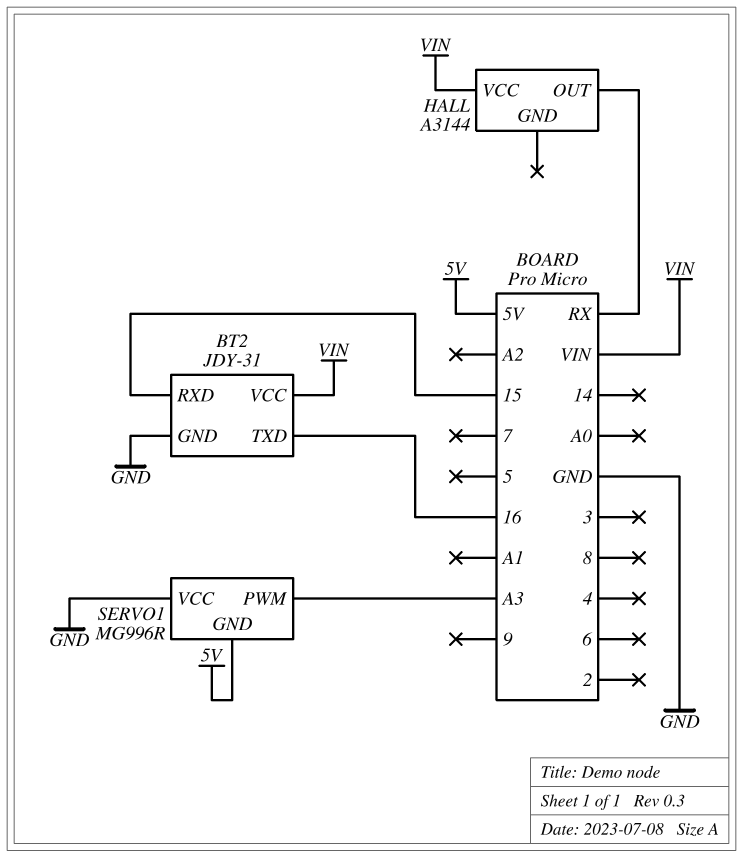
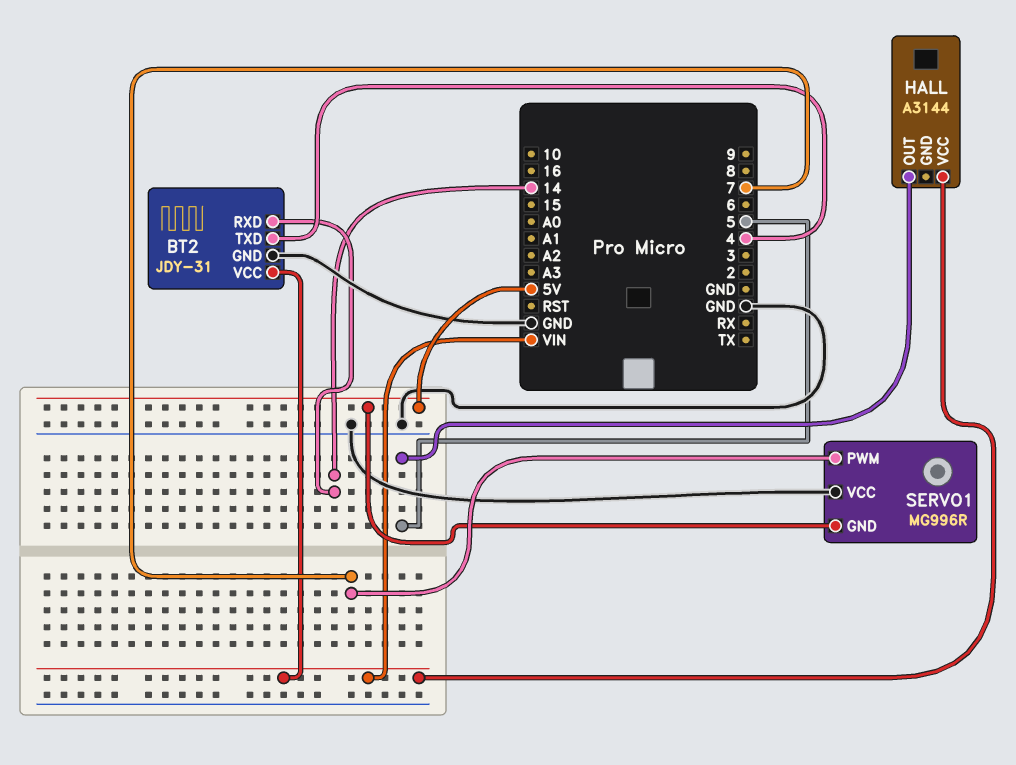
BT2 pin RXD: 15 -> 14
BT2 pin TXD: 16 -> 4
HALL pin OUT: RX -> 5
SERVO1 pin PWM: A3 -> 7

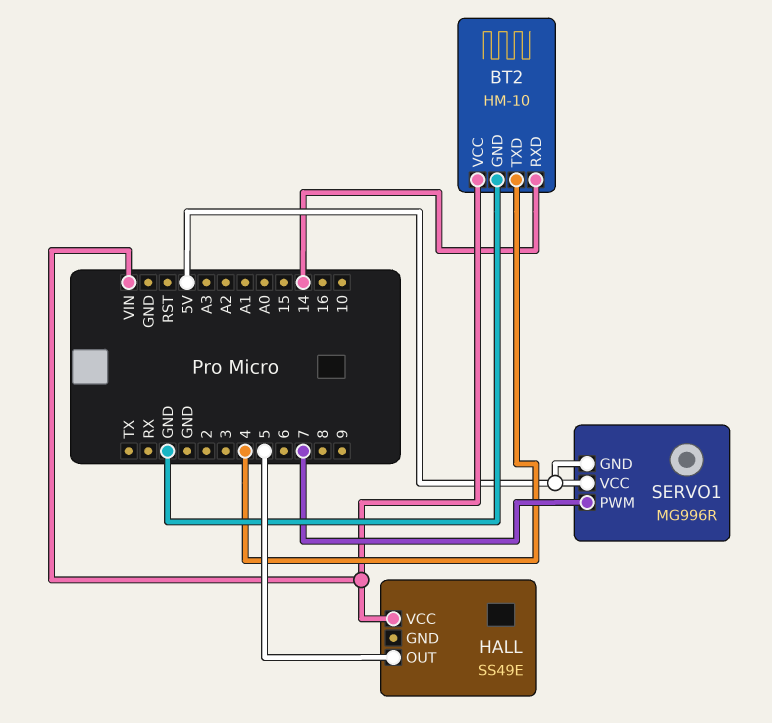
BT2: JDY-31 -> HM-10
HALL: A3144 -> SS49E
SERVO1 pin VCC: GND -> 5V

